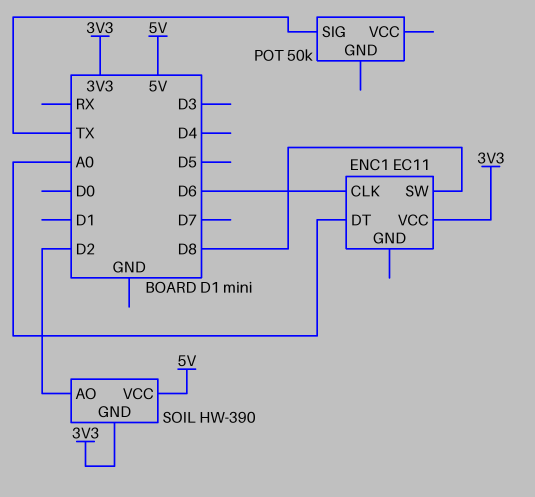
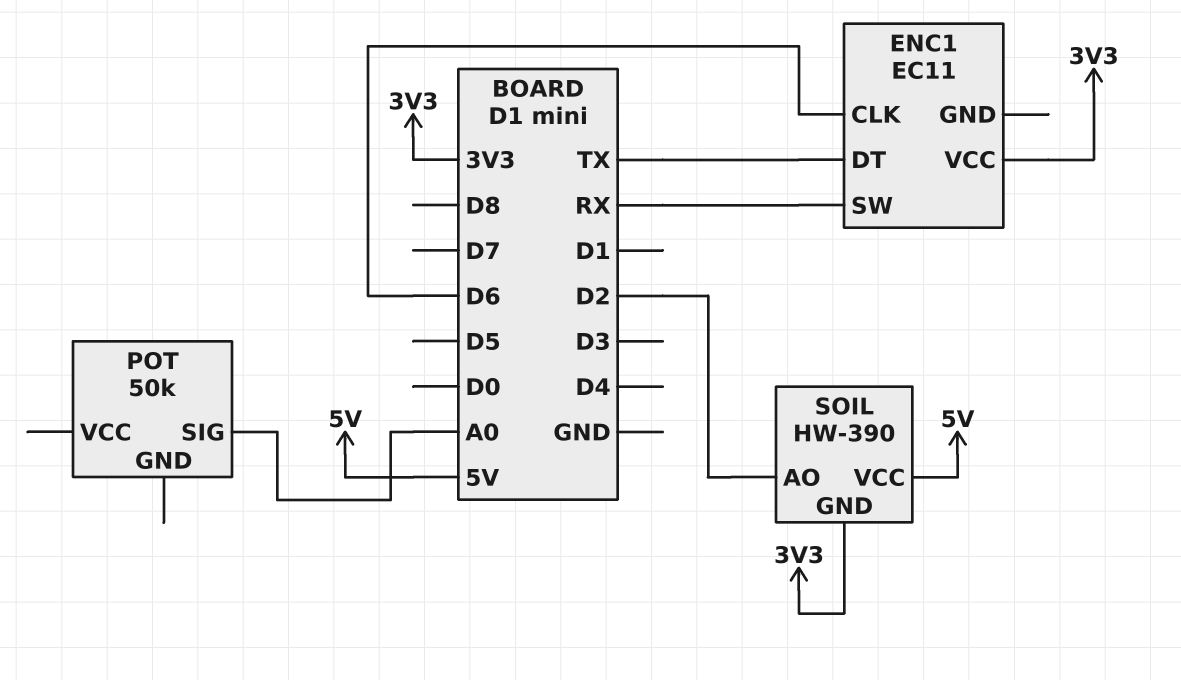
ENC1 pin DT: A0 -> TX
ENC1 pin SW: D8 -> RX
POT pin SIG: TX -> A0

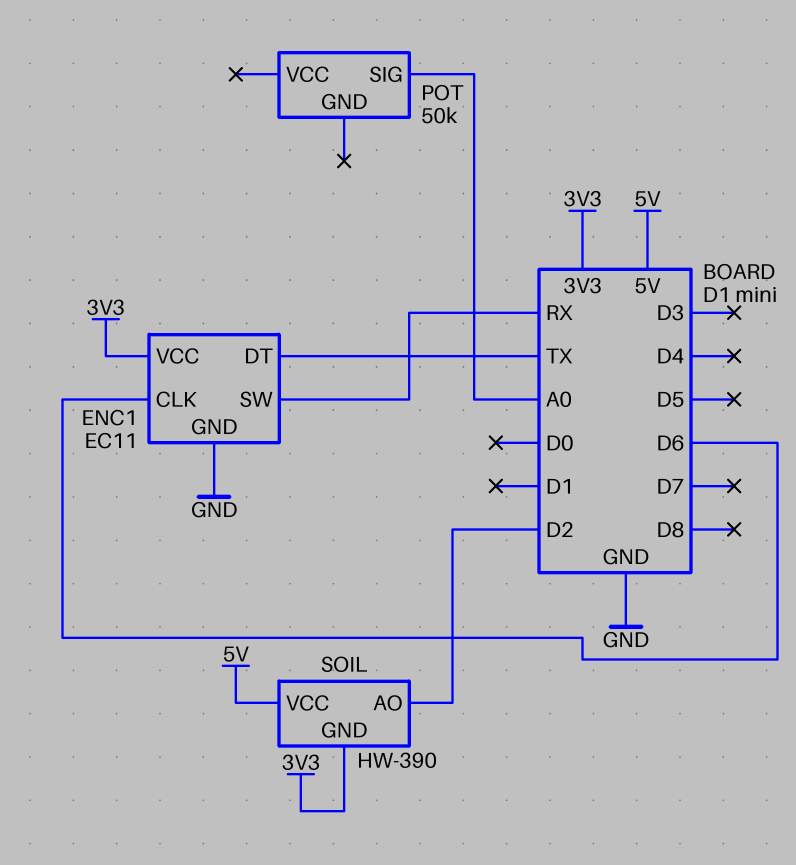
ENC1 pin GND: none -> GND

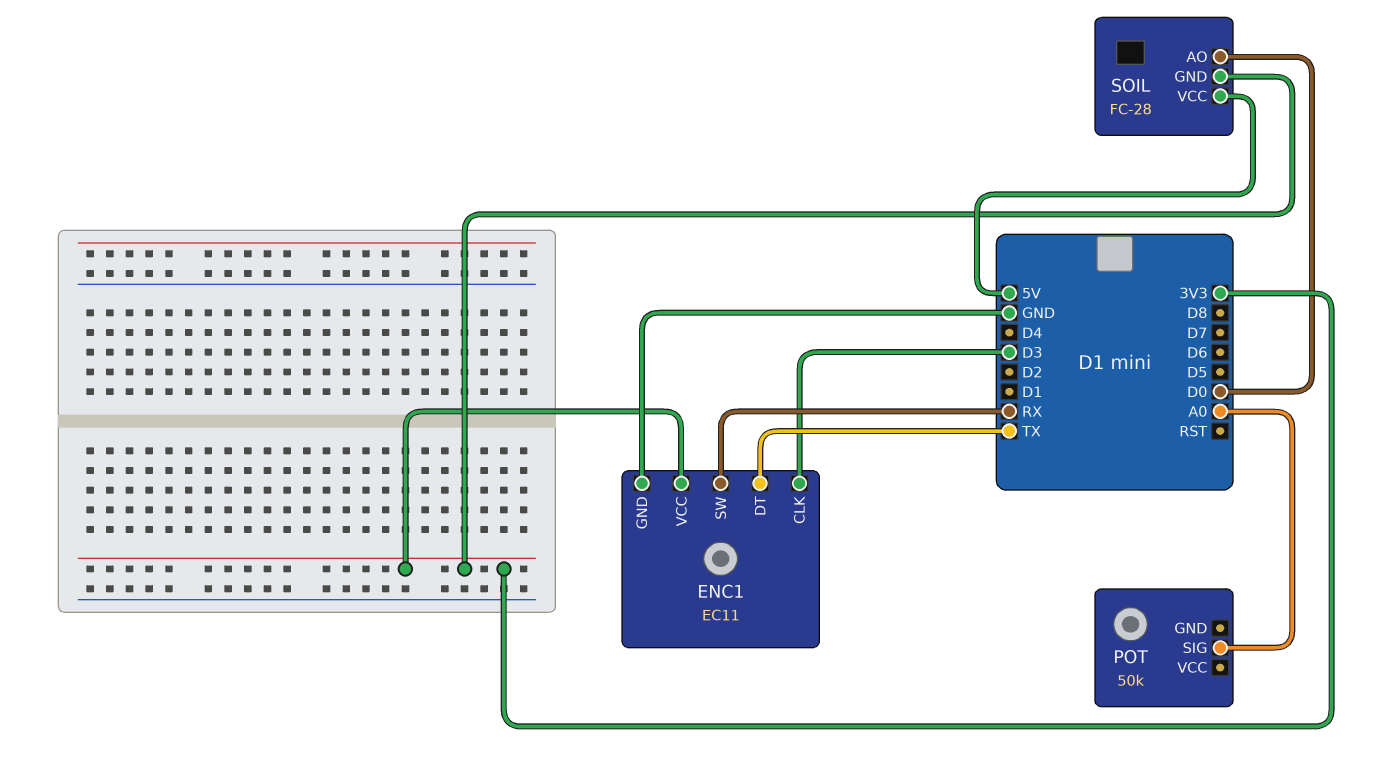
ENC1 pin CLK: D6 -> D3
SOIL: HW-390 -> FC-28
SOIL pin AO: D2 -> D0

